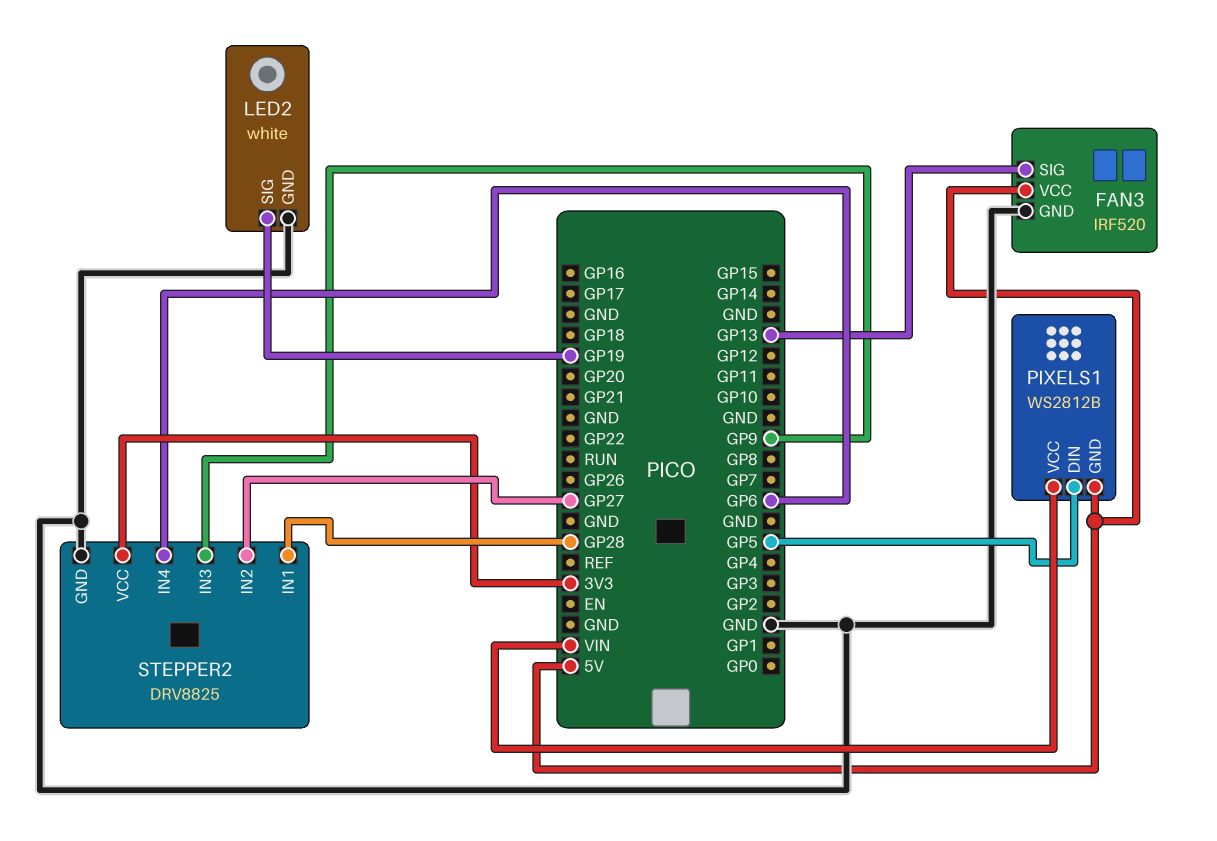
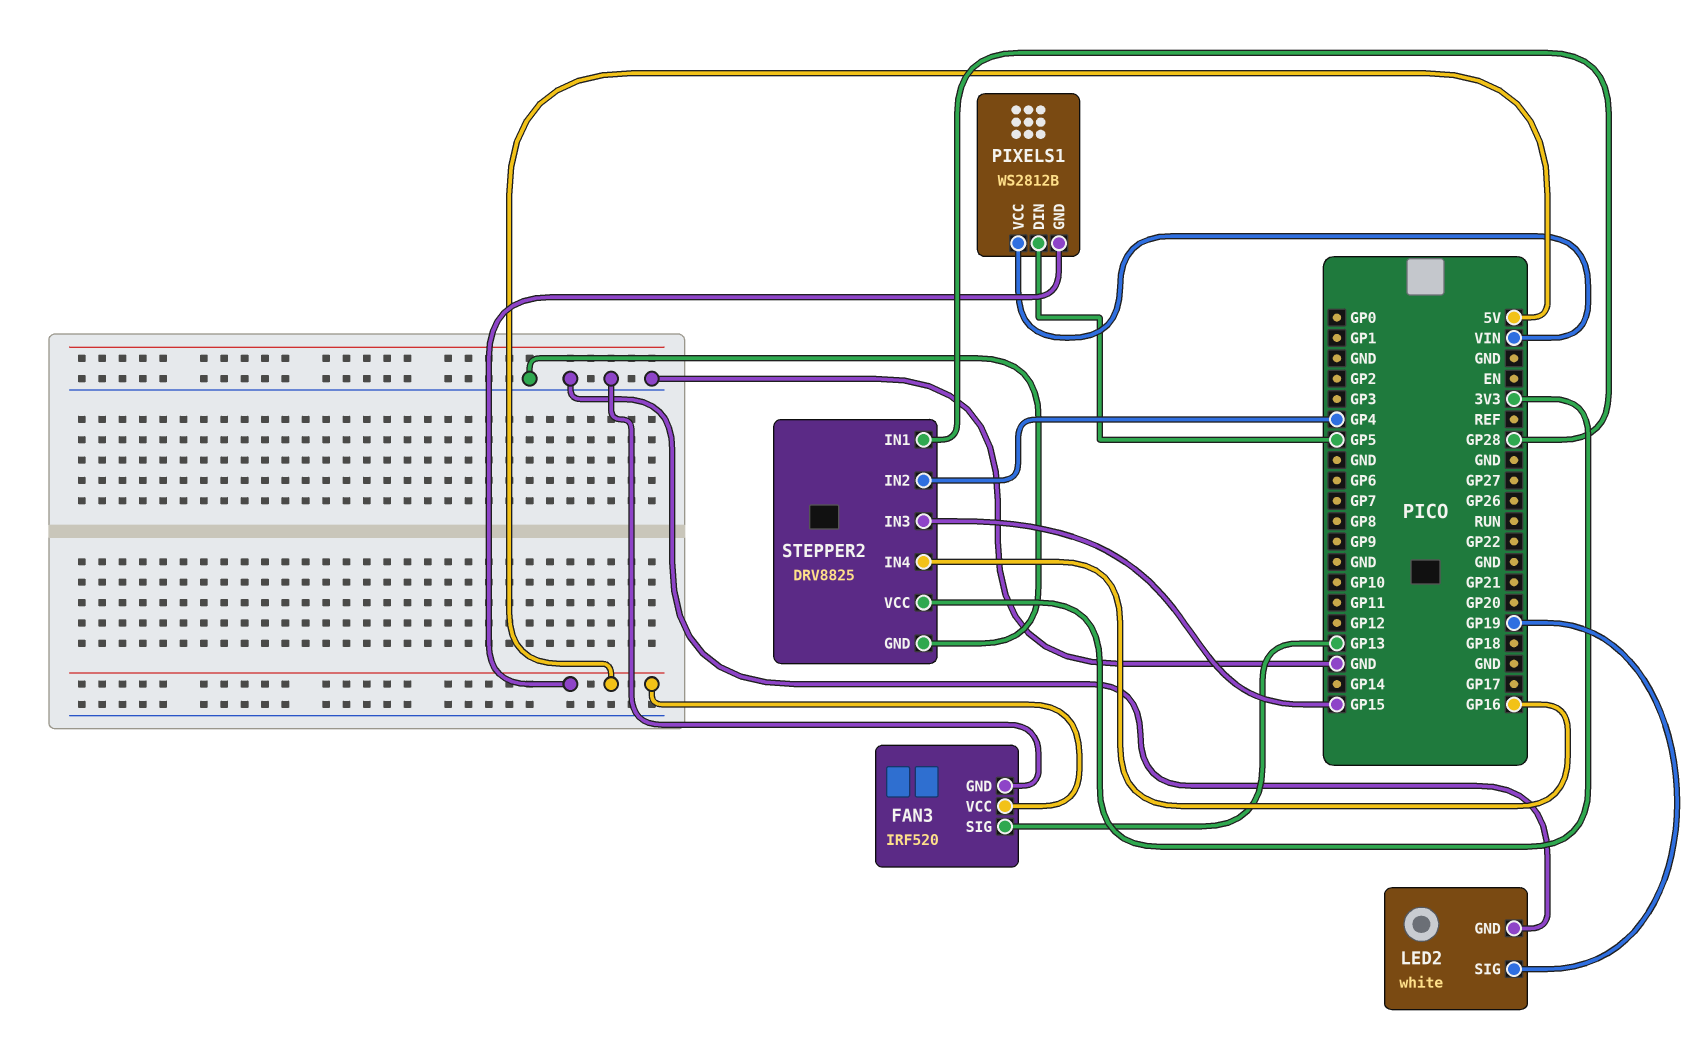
STEPPER2 pin IN2: GP27 -> GP4
STEPPER2 pin IN3: GP9 -> GP15
STEPPER2 pin IN4: GP6 -> GP16

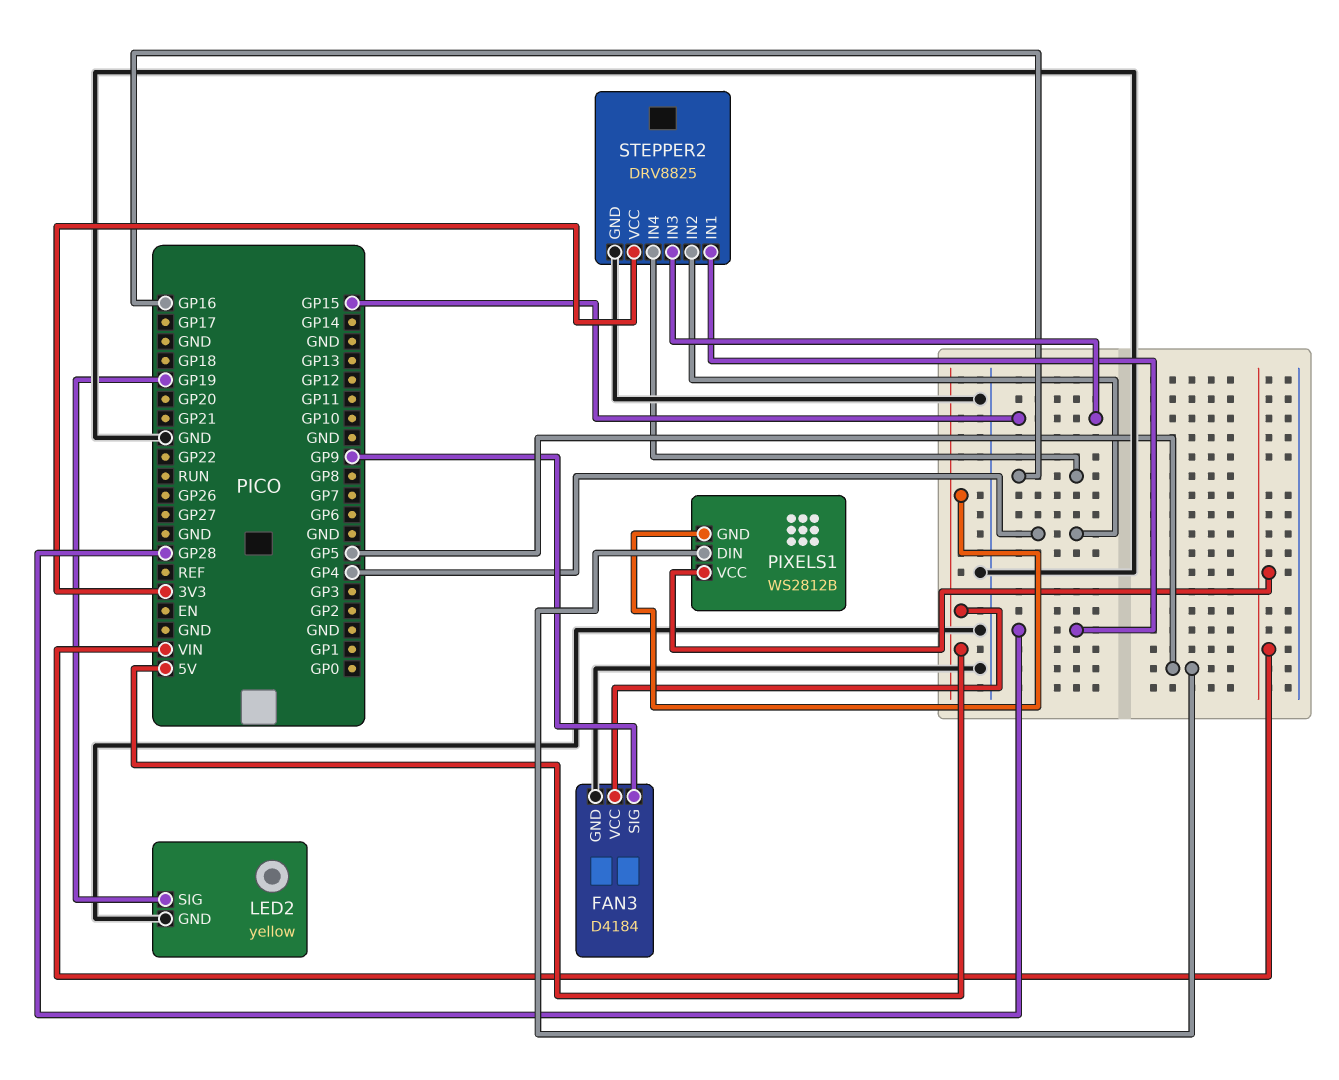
FAN3: IRF520 -> D4184
FAN3 pin SIG: GP13 -> GP9
LED2: white -> yellow

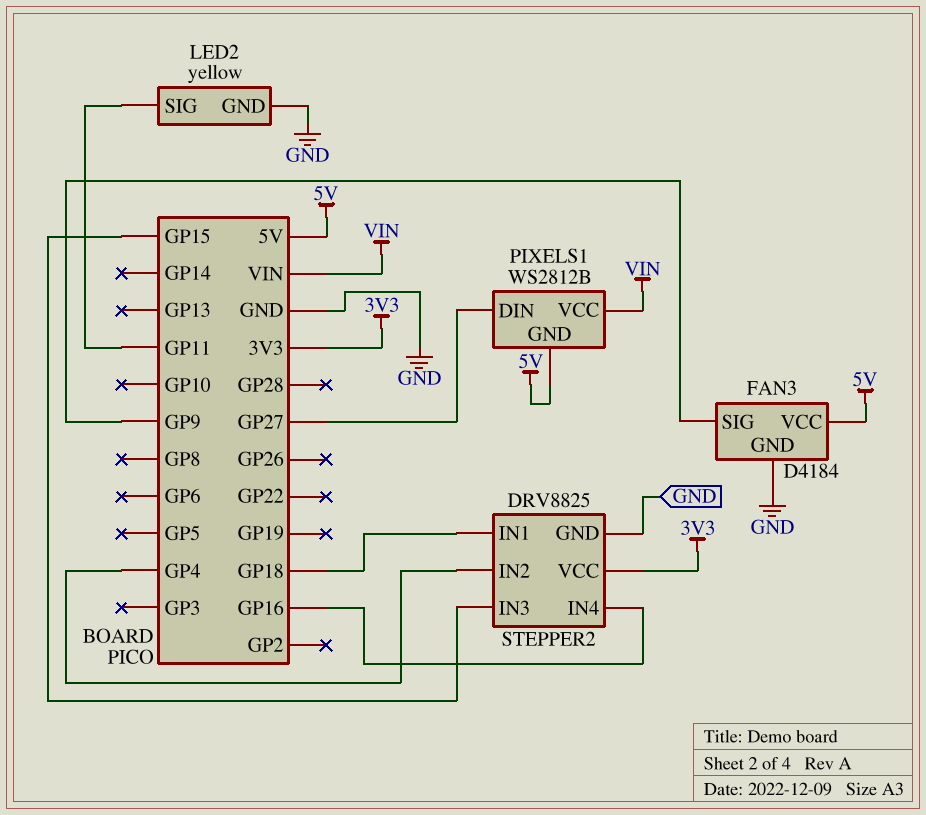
LED2 pin SIG: GP19 -> GP11
PIXELS1 pin DIN: GP5 -> GP27
STEPPER2 pin IN1: GP28 -> GP18

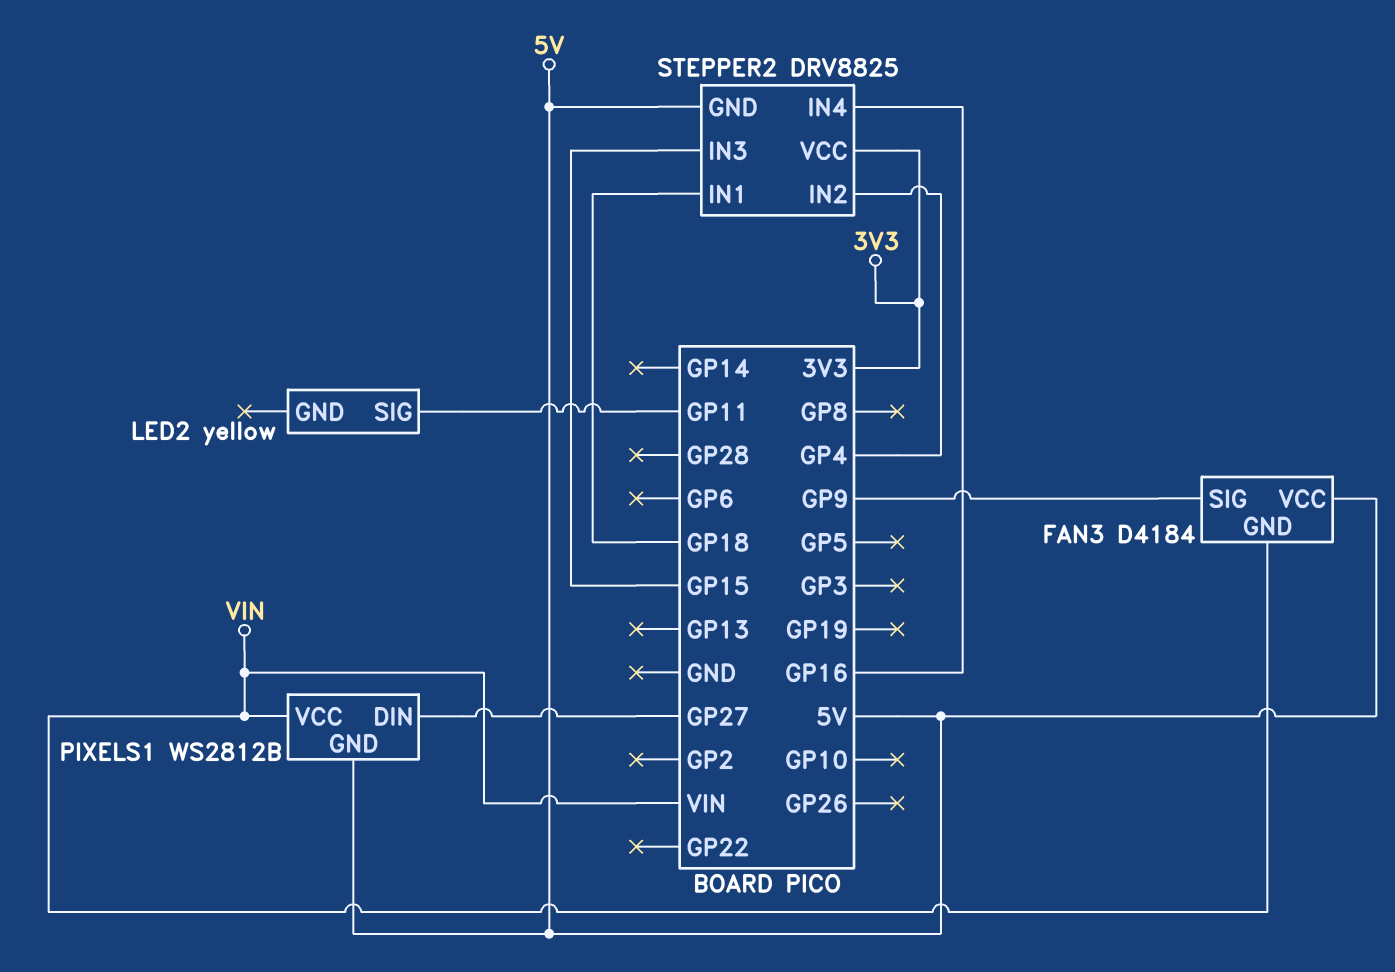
FAN3 pin GND: GND -> VIN
LED2 pin GND: GND -> none
STEPPER2 pin GND: GND -> 5V

